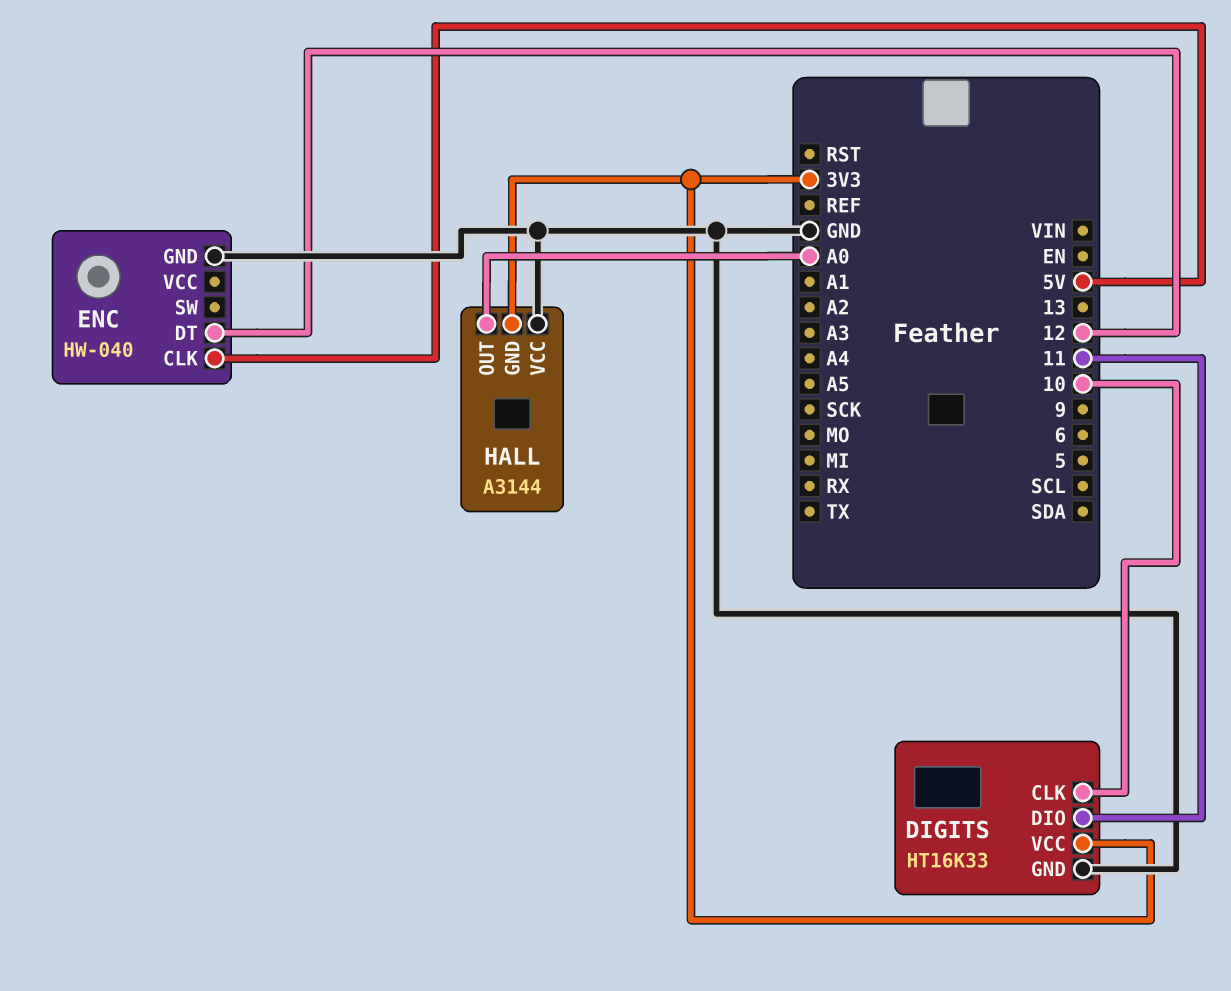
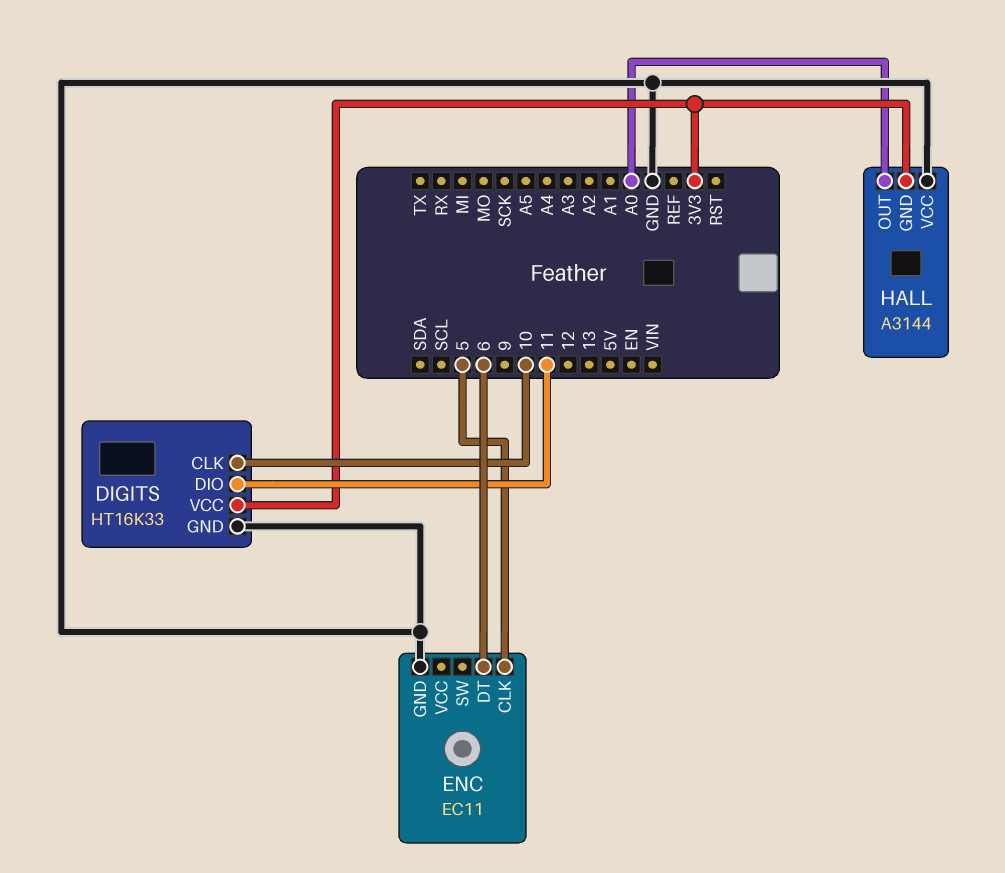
ENC: HW-040 -> EC11
ENC pin CLK: 5V -> 5
ENC pin DT: 12 -> 6

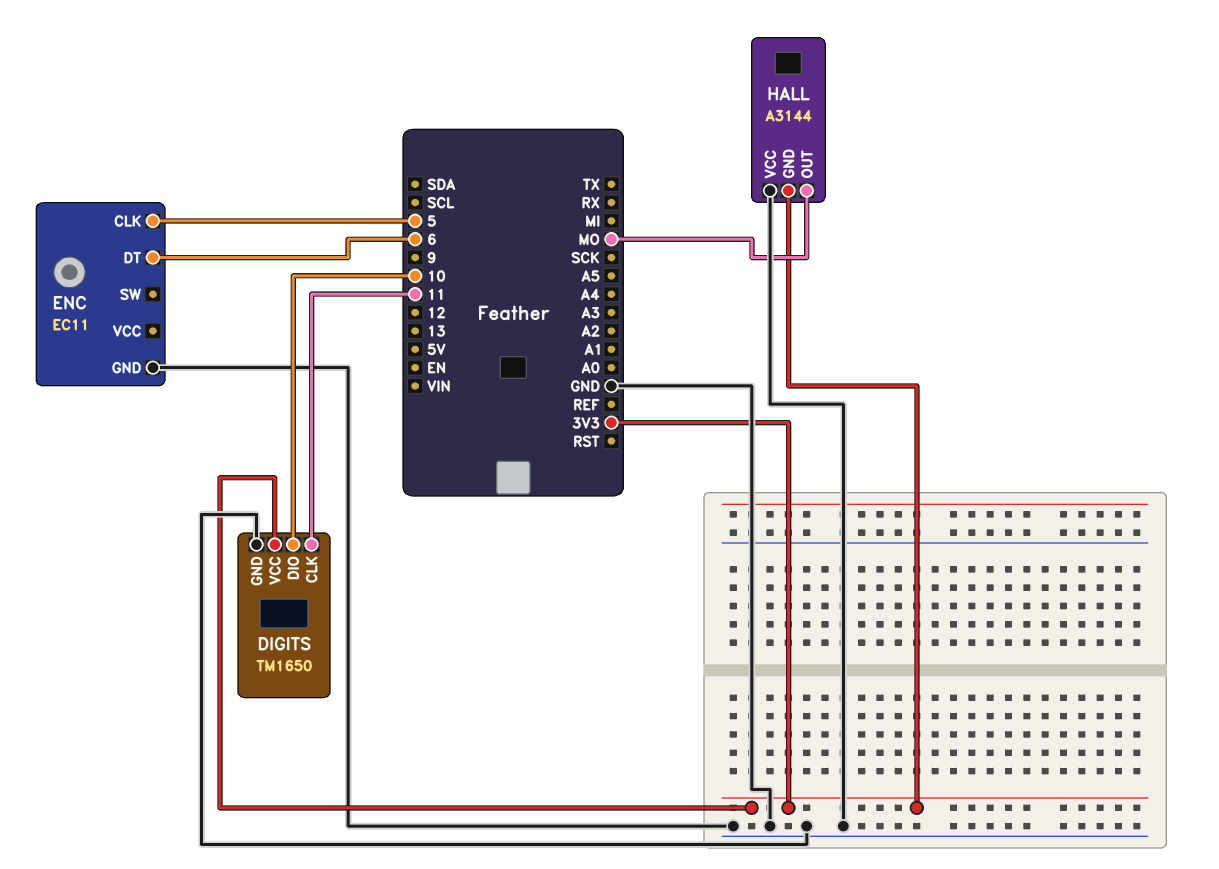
DIGITS: HT16K33 -> TM1650
DIGITS pin CLK: 10 -> 11
DIGITS pin DIO: 11 -> 10
HALL pin OUT: A0 -> MO

